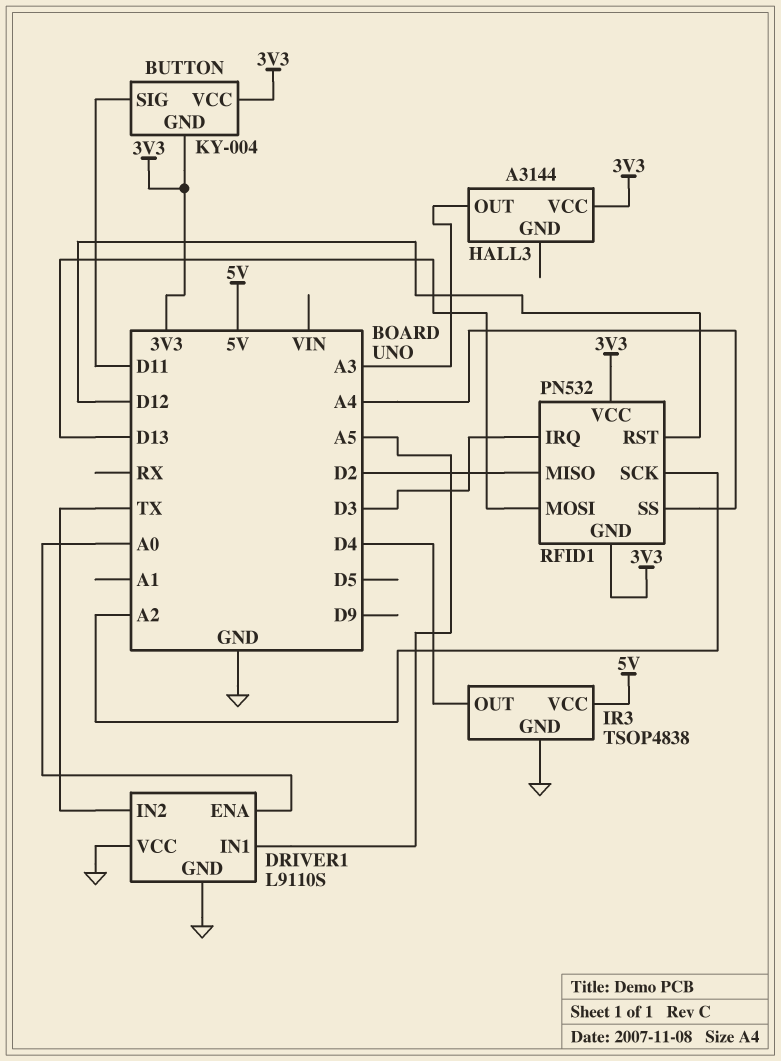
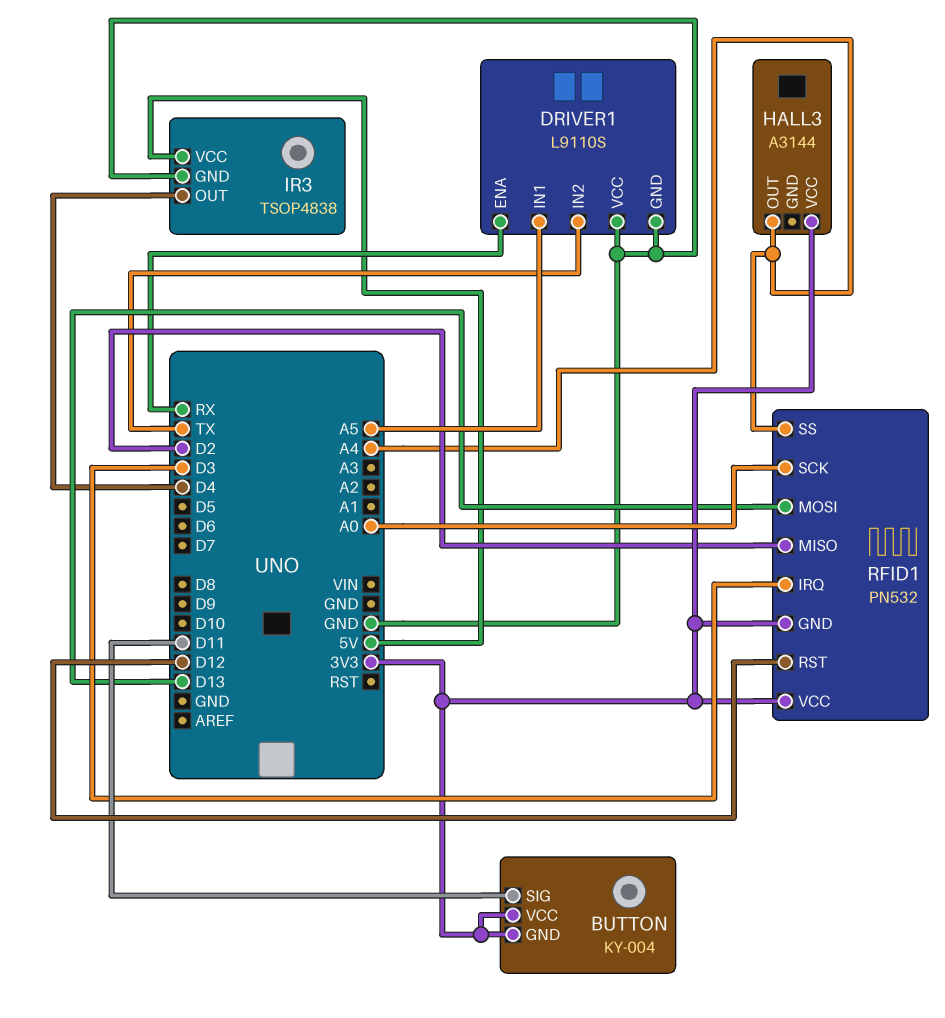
DRIVER1 pin ENA: A0 -> RX
HALL3 pin OUT: A3 -> A4
RFID1 pin SCK: A2 -> A0

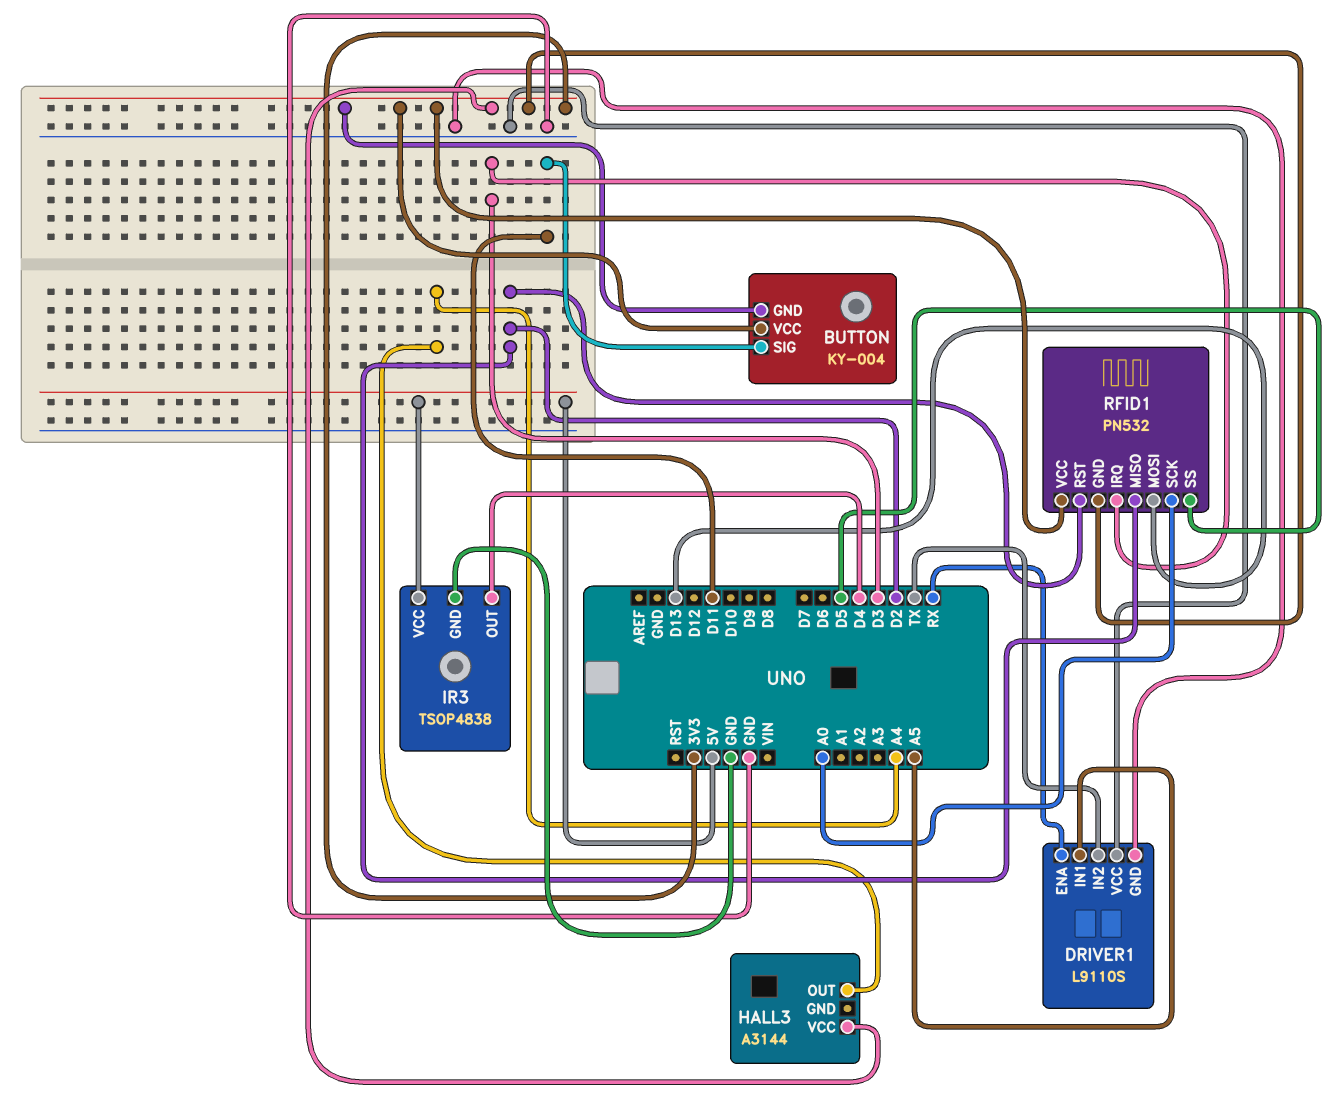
RFID1 pin RST: D12 -> D2
RFID1 pin SS: A4 -> D5

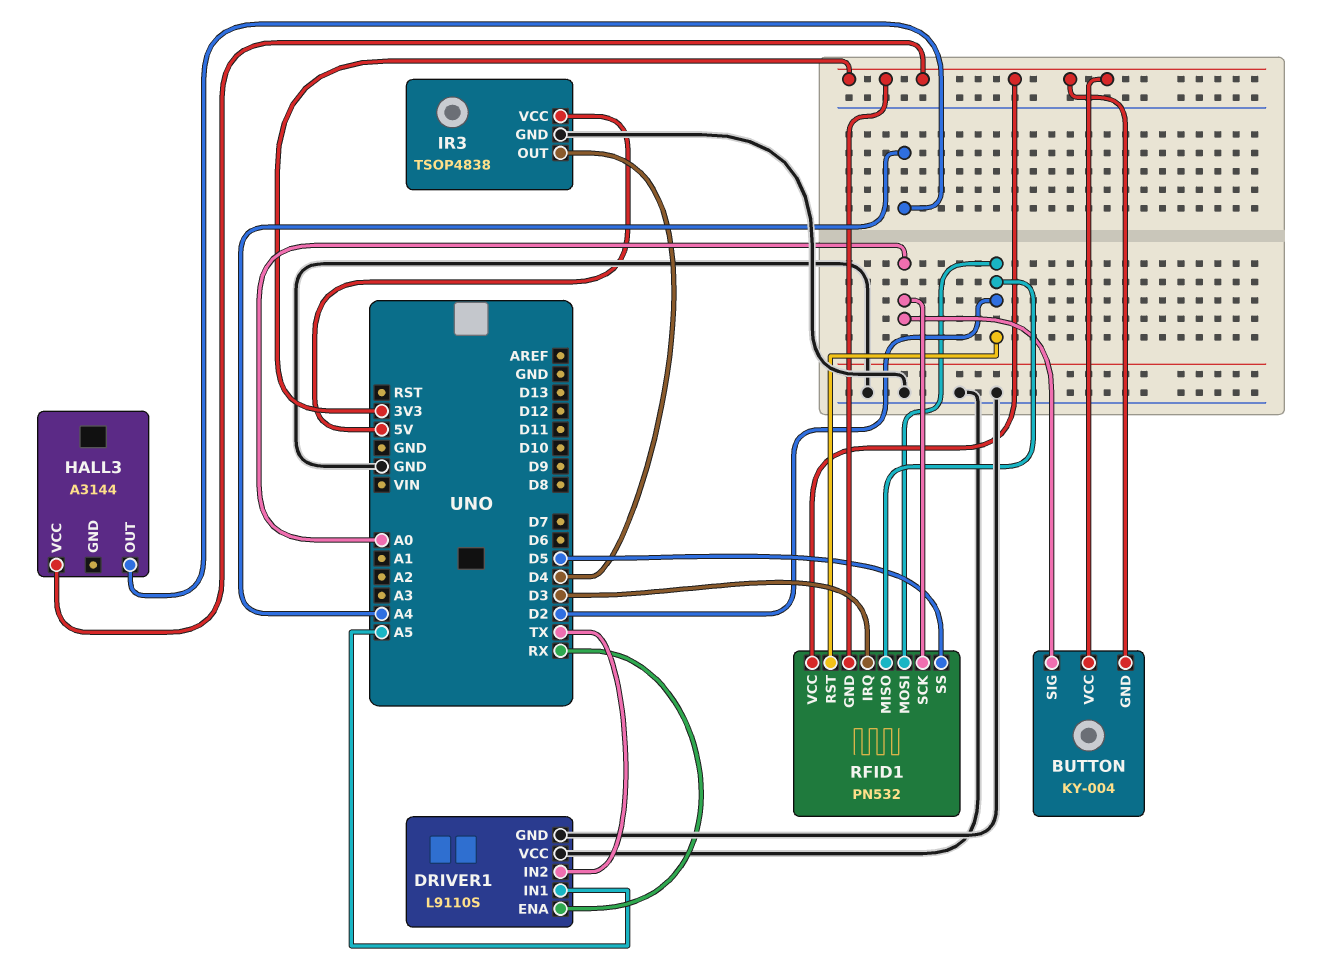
BUTTON pin SIG: D11 -> A0
RFID1 pin MOSI: D13 -> D2

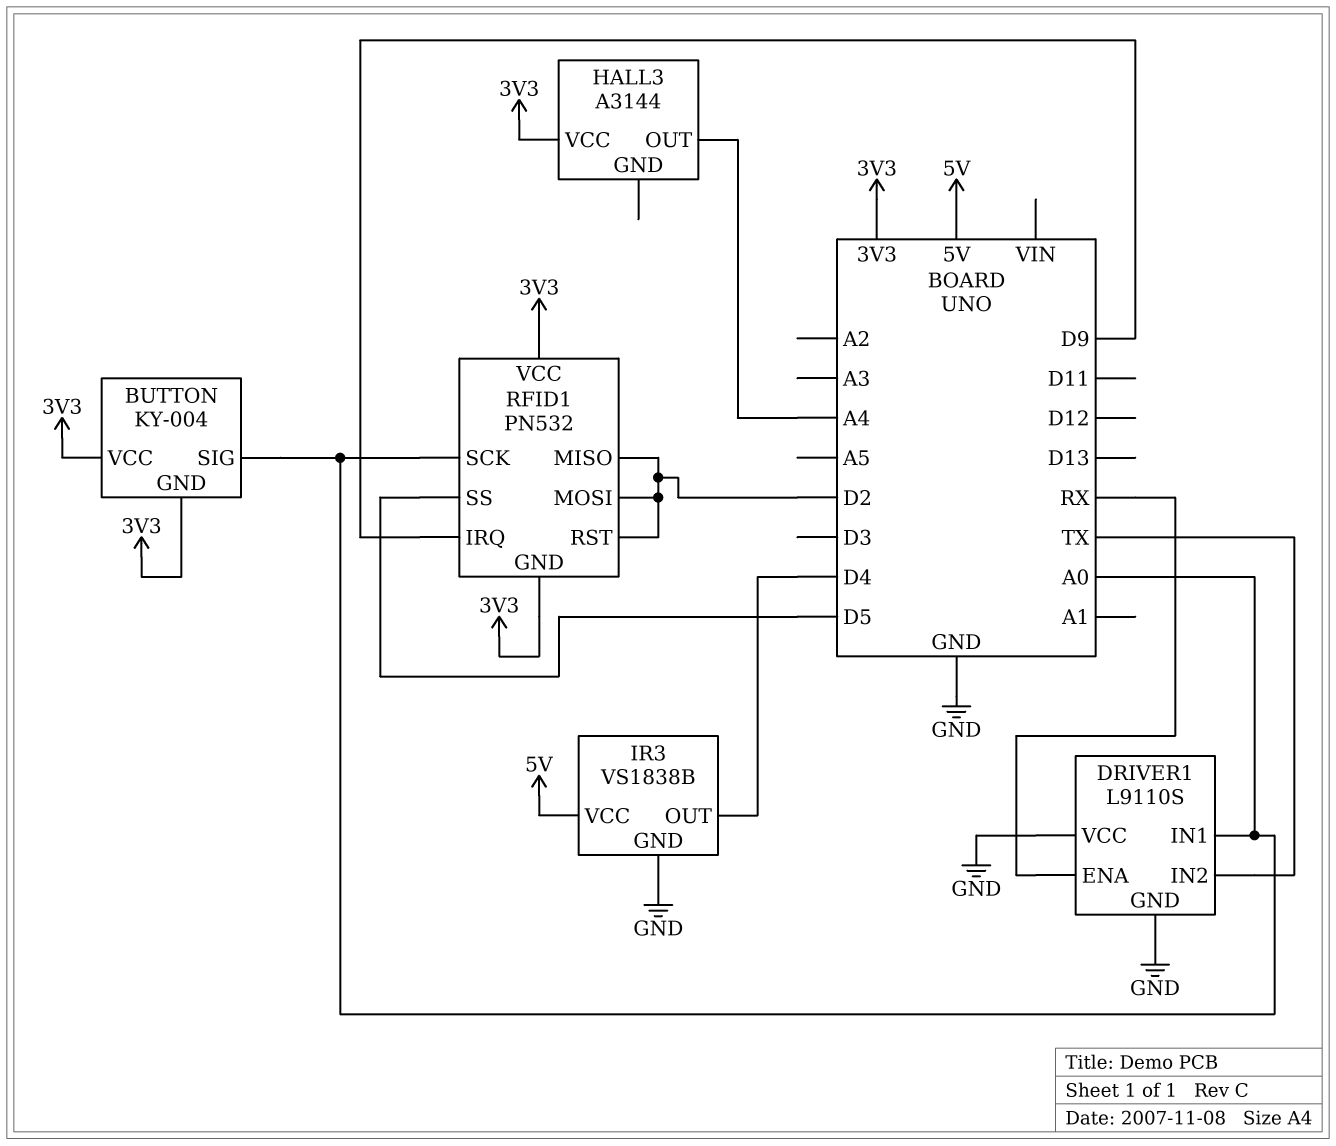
DRIVER1 pin IN1: A5 -> A0
IR3: TSOP4838 -> VS1838B
RFID1 pin IRQ: D3 -> D9

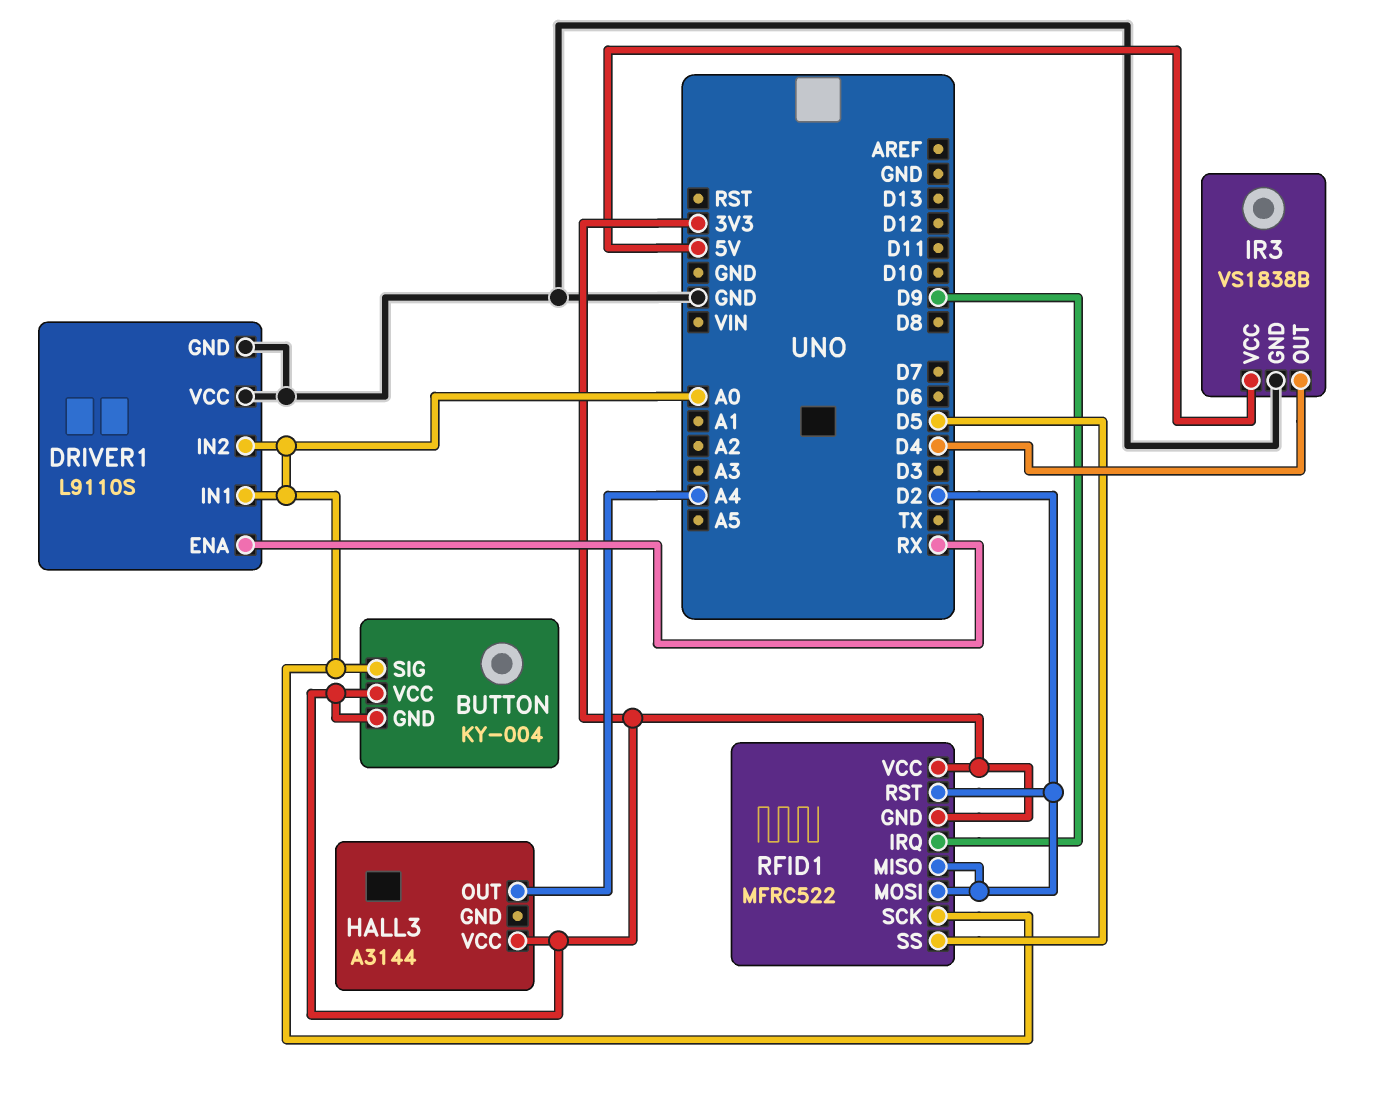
DRIVER1 pin IN2: TX -> A0
RFID1: PN532 -> MFRC522

